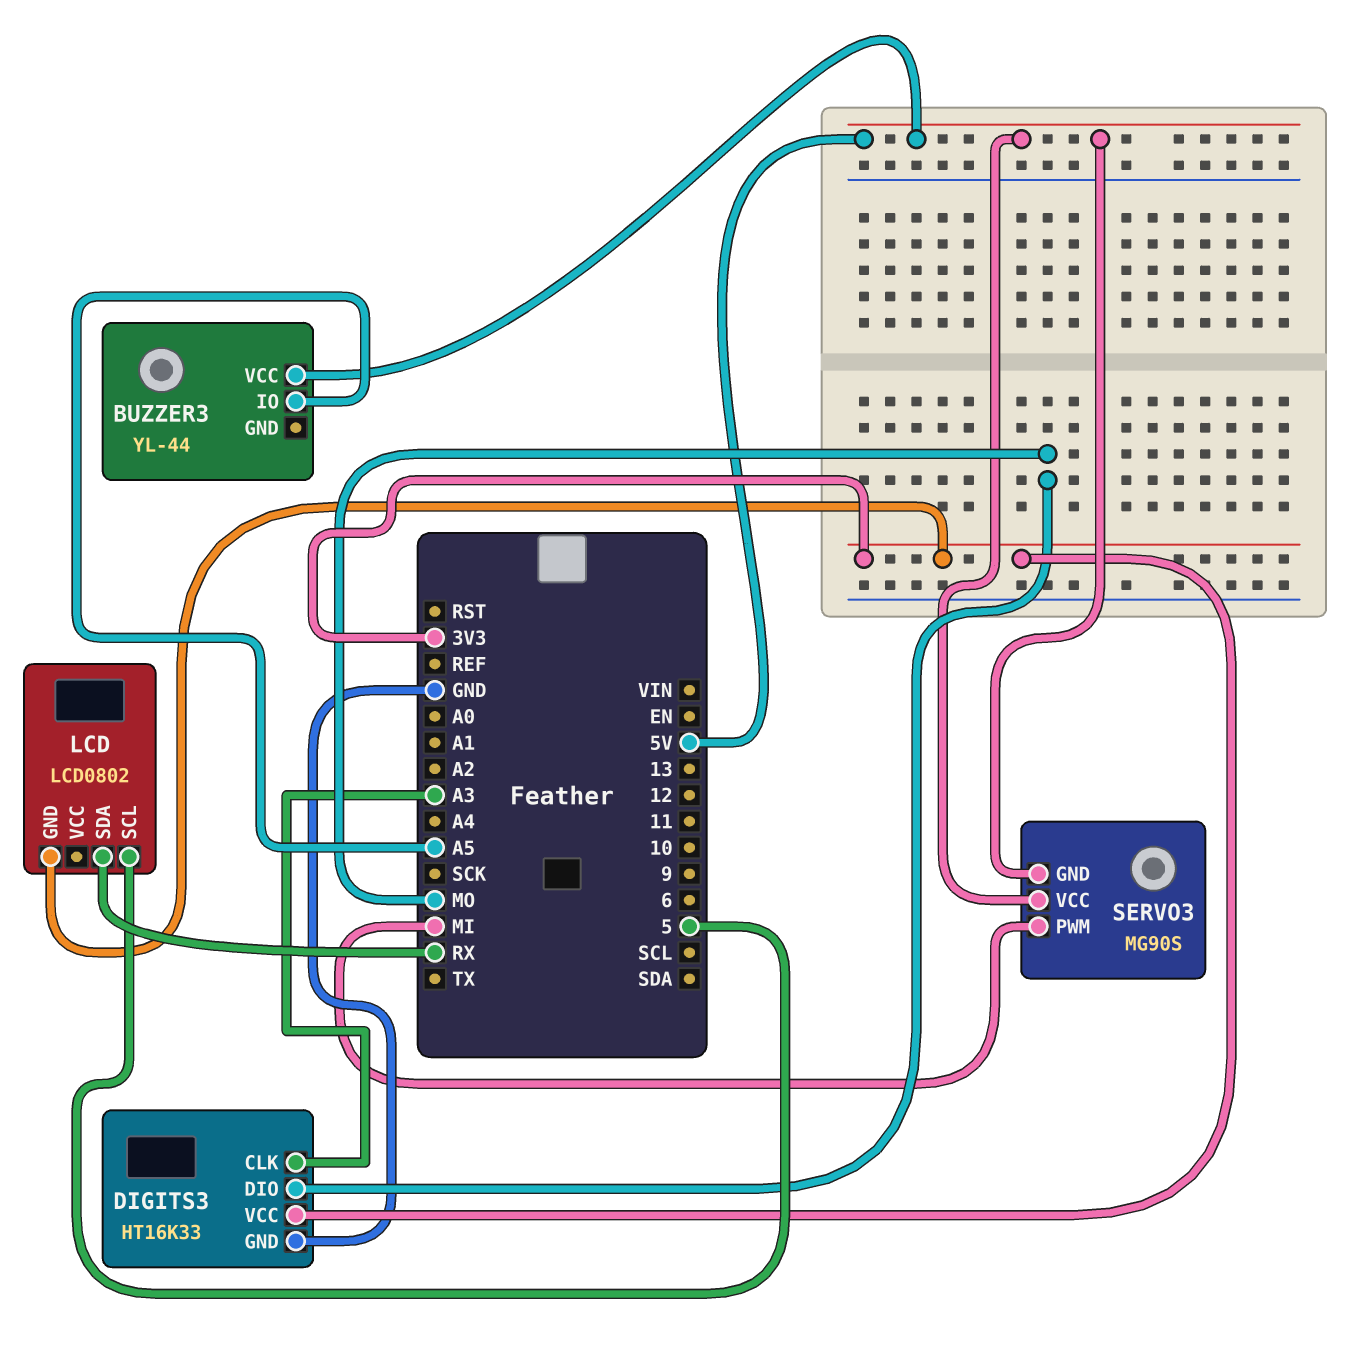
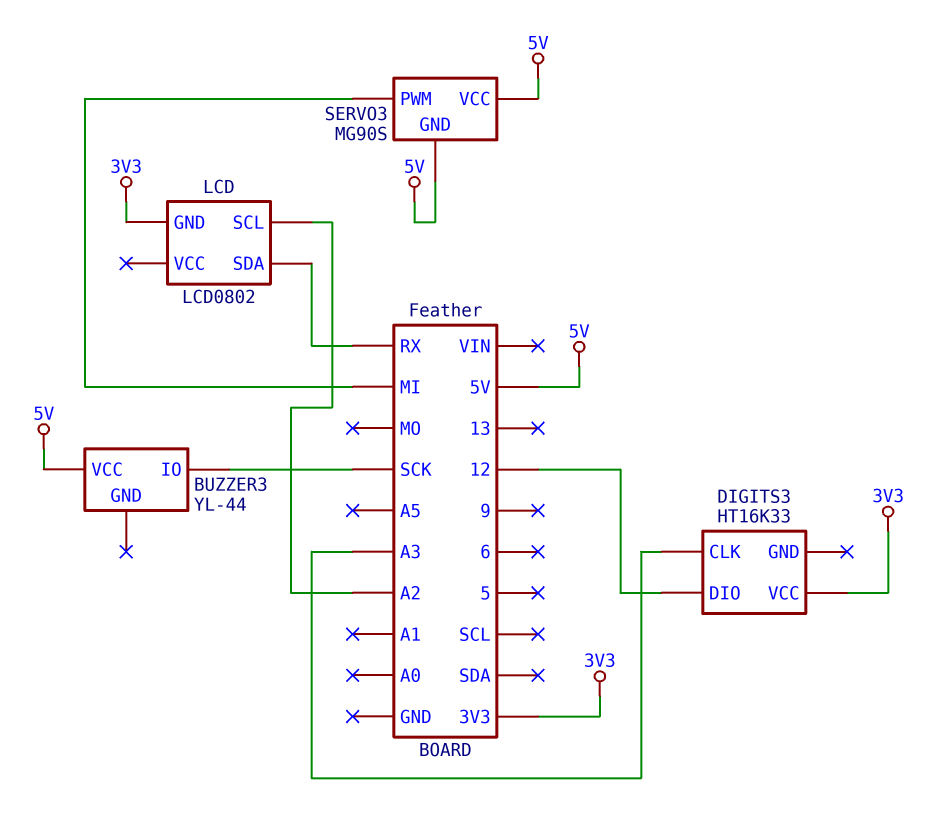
BUZZER3 pin IO: A5 -> SCK
DIGITS3 pin DIO: MO -> 12
DIGITS3 pin GND: GND -> none
LCD pin SCL: 5 -> A2

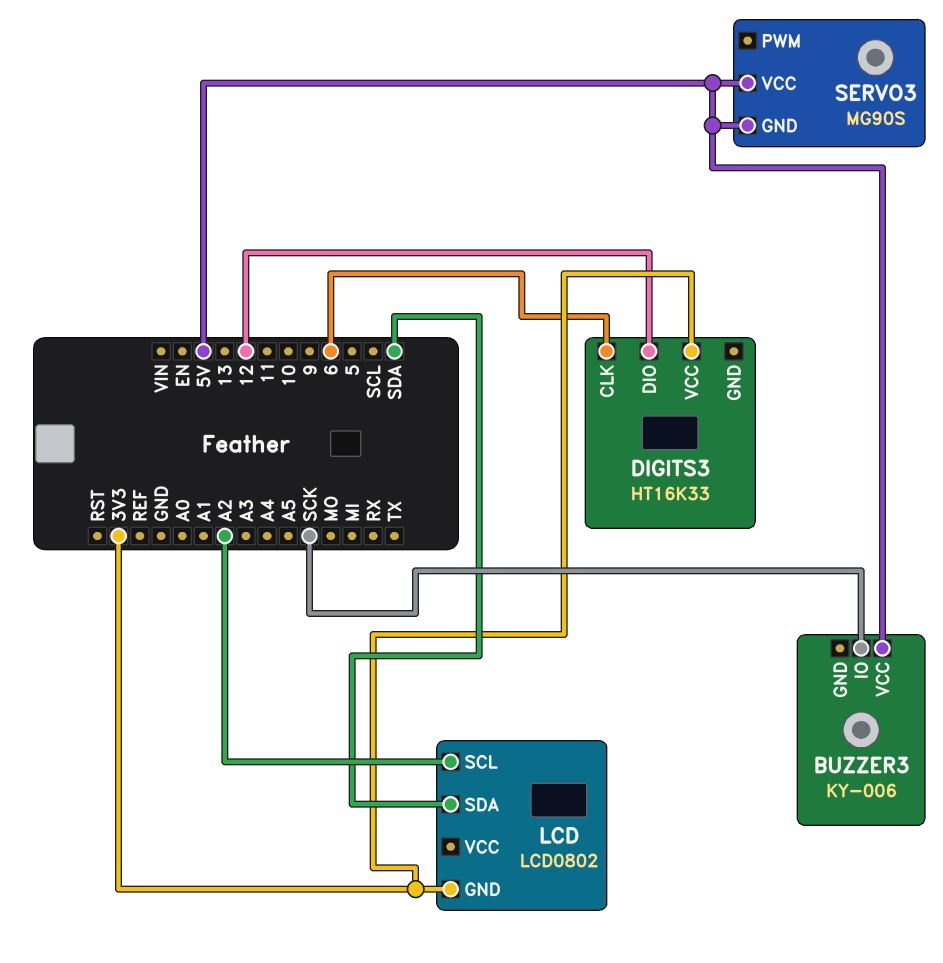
BUZZER3: YL-44 -> KY-006
DIGITS3 pin CLK: A3 -> 6
LCD pin SDA: RX -> SDA
SERVO3 pin PWM: MI -> none

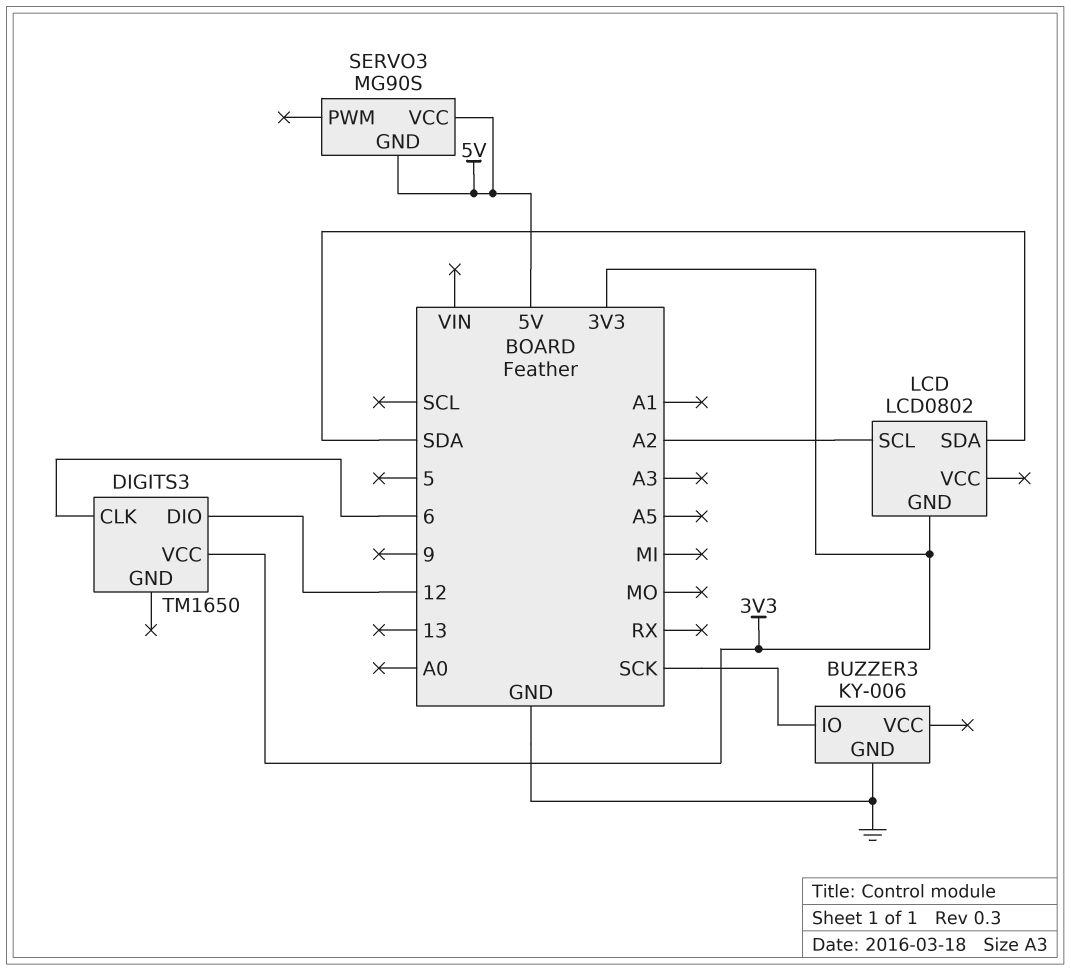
BUZZER3 pin GND: none -> GND
BUZZER3 pin VCC: 5V -> none
DIGITS3: HT16K33 -> TM1650

